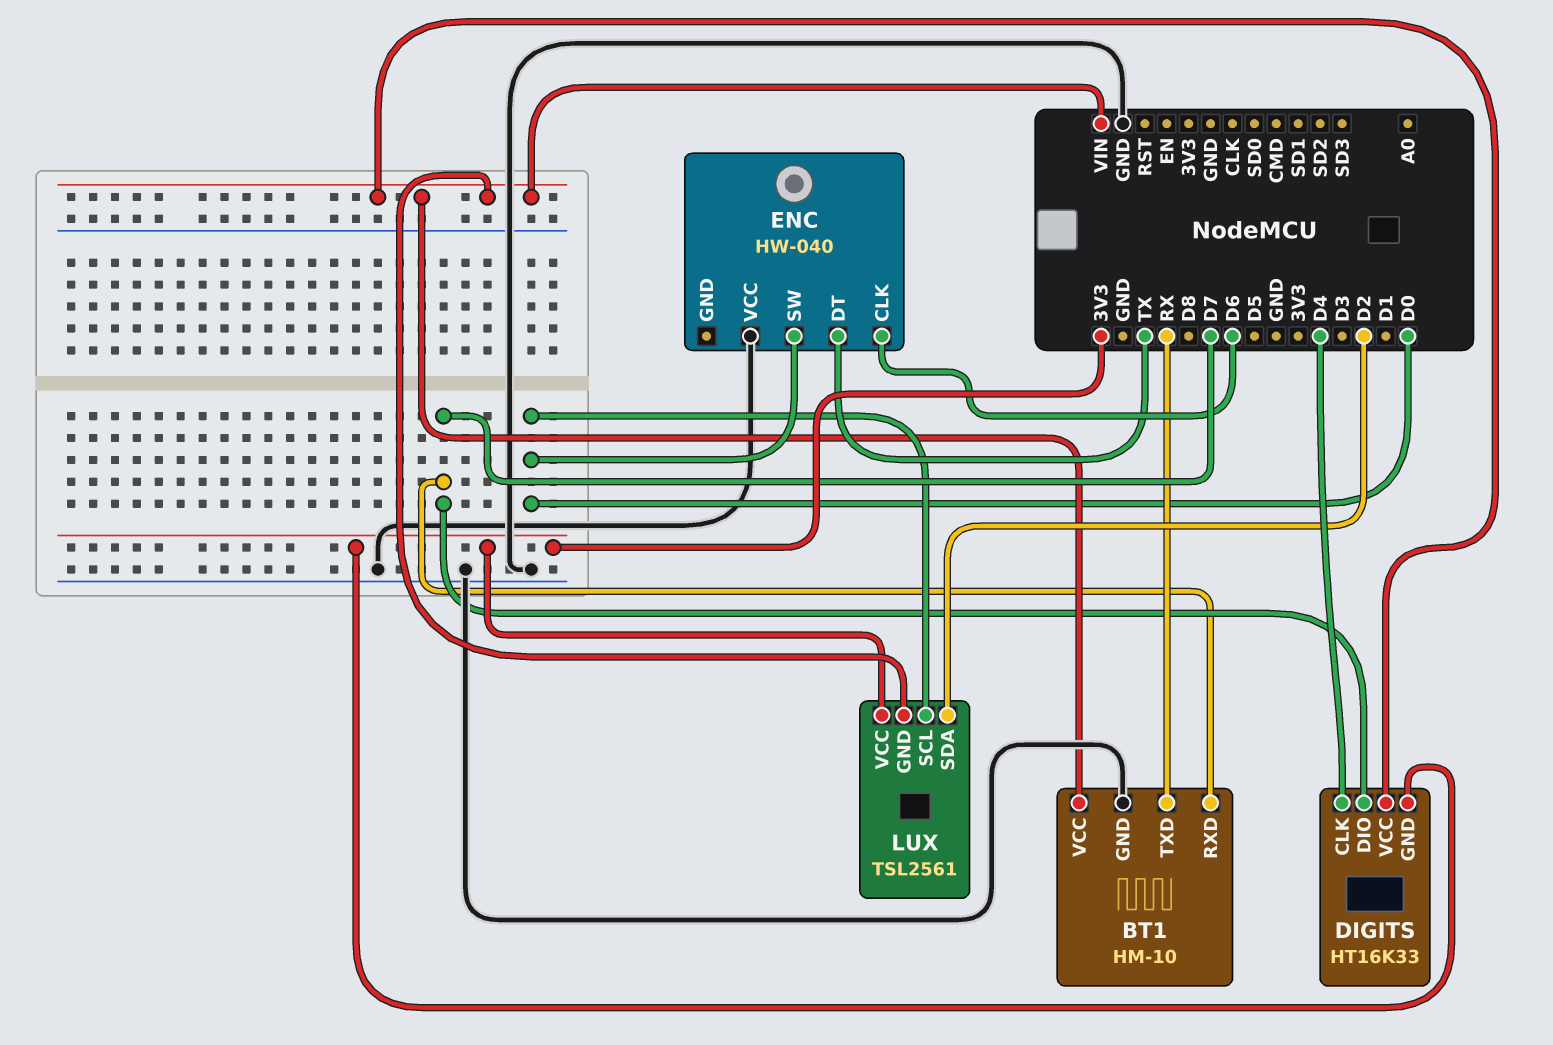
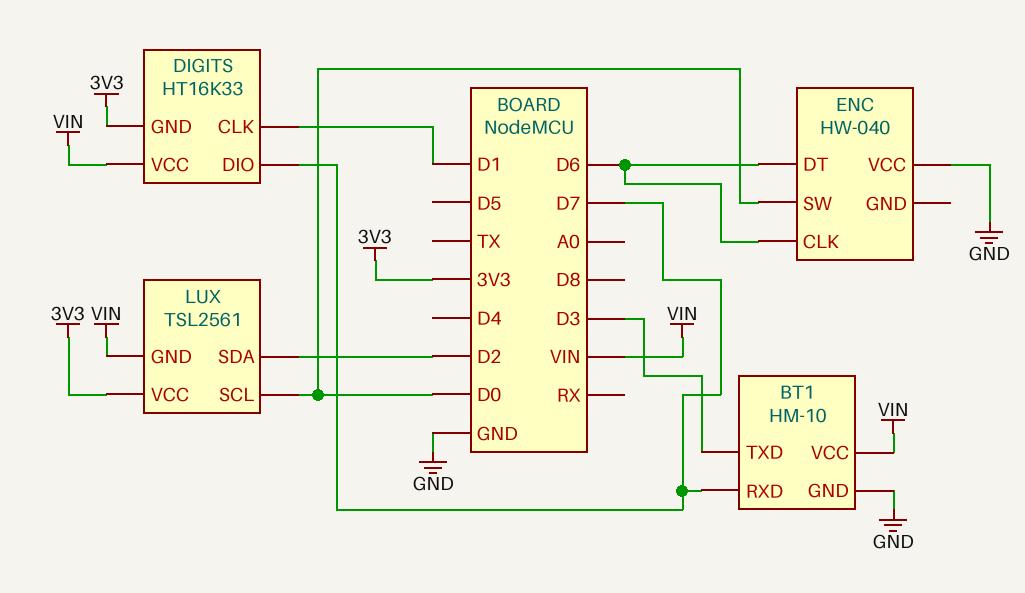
BT1 pin TXD: RX -> D3
DIGITS pin CLK: D4 -> D1
ENC pin DT: TX -> D6

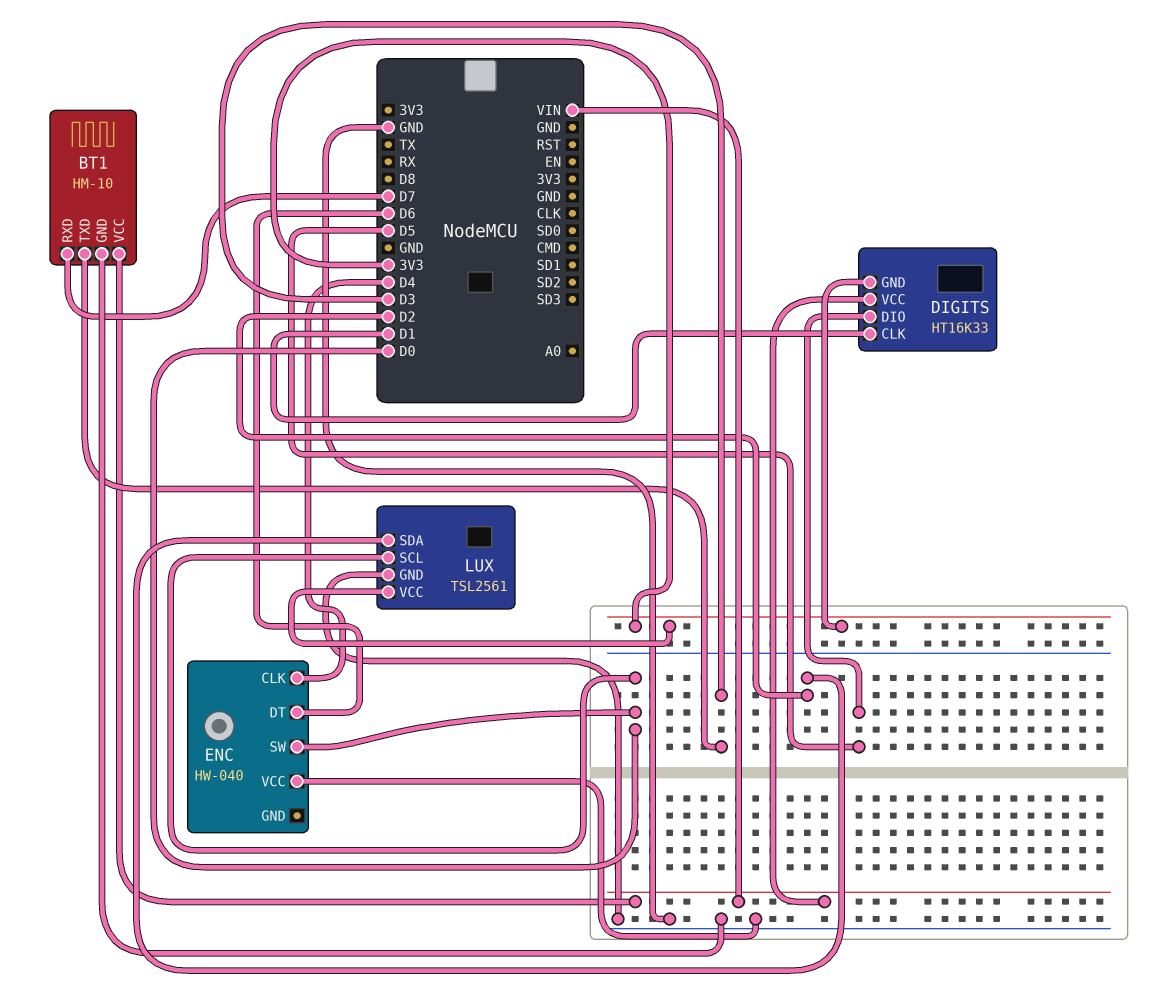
DIGITS pin DIO: D7 -> D5
ENC pin CLK: D6 -> D4
LUX pin GND: VIN -> GND

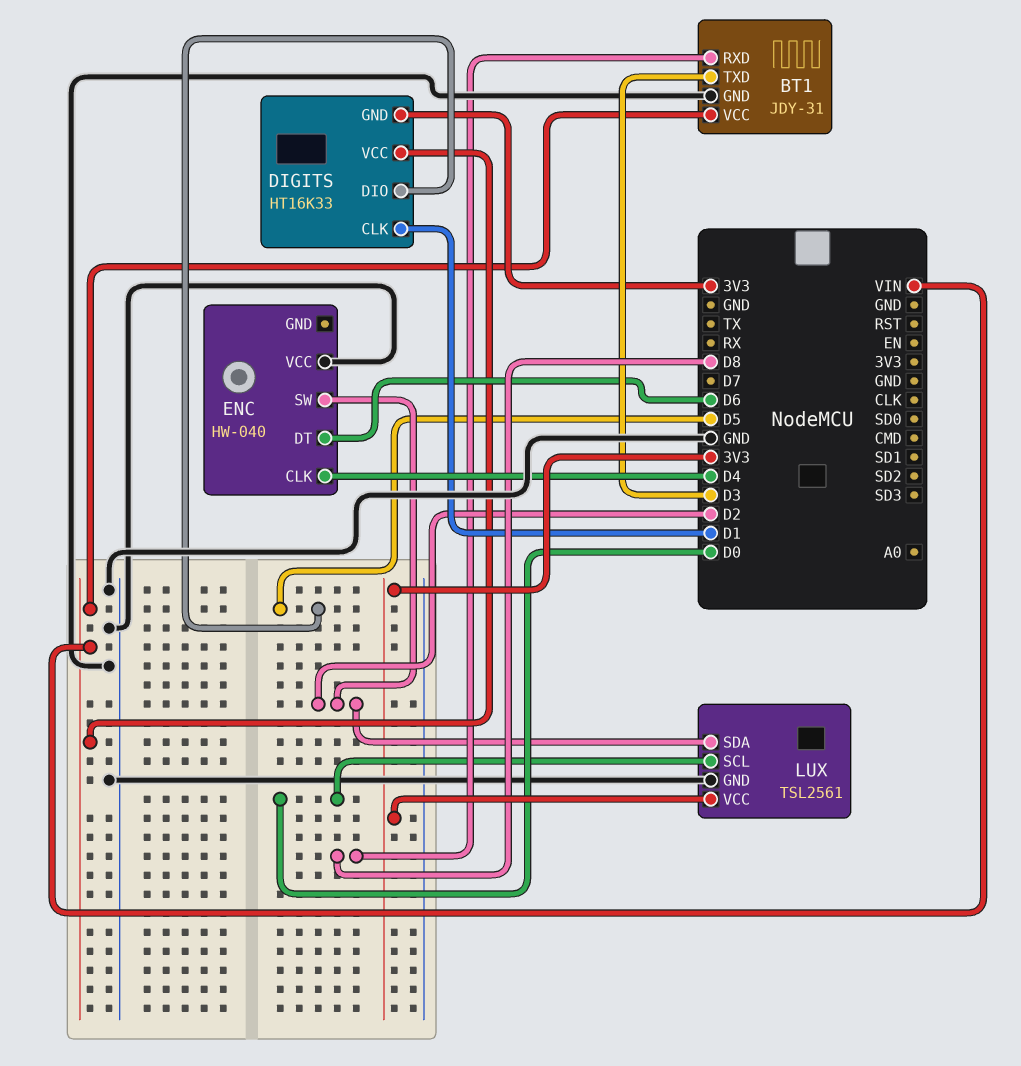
BT1: HM-10 -> JDY-31
BT1 pin RXD: D7 -> D8
ENC pin SW: D0 -> D2

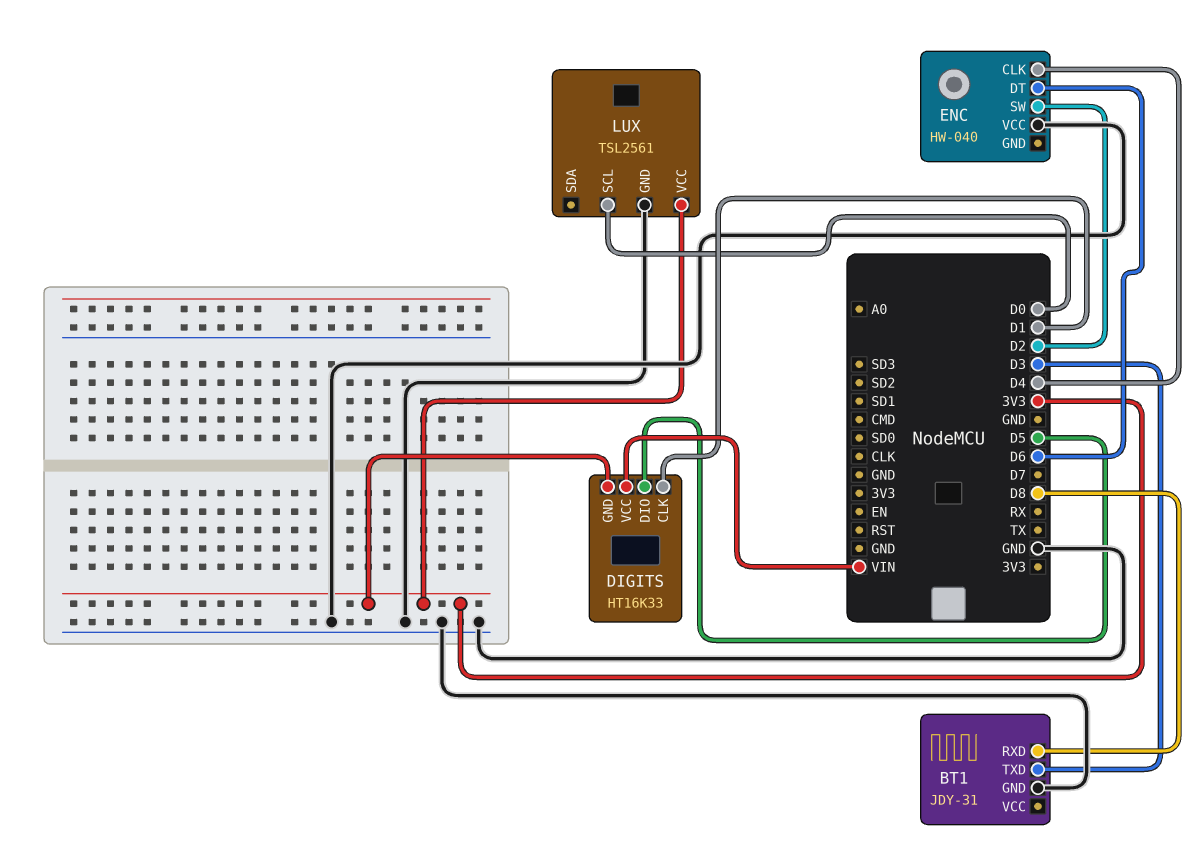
BT1 pin VCC: VIN -> none
LUX pin SDA: D2 -> none

